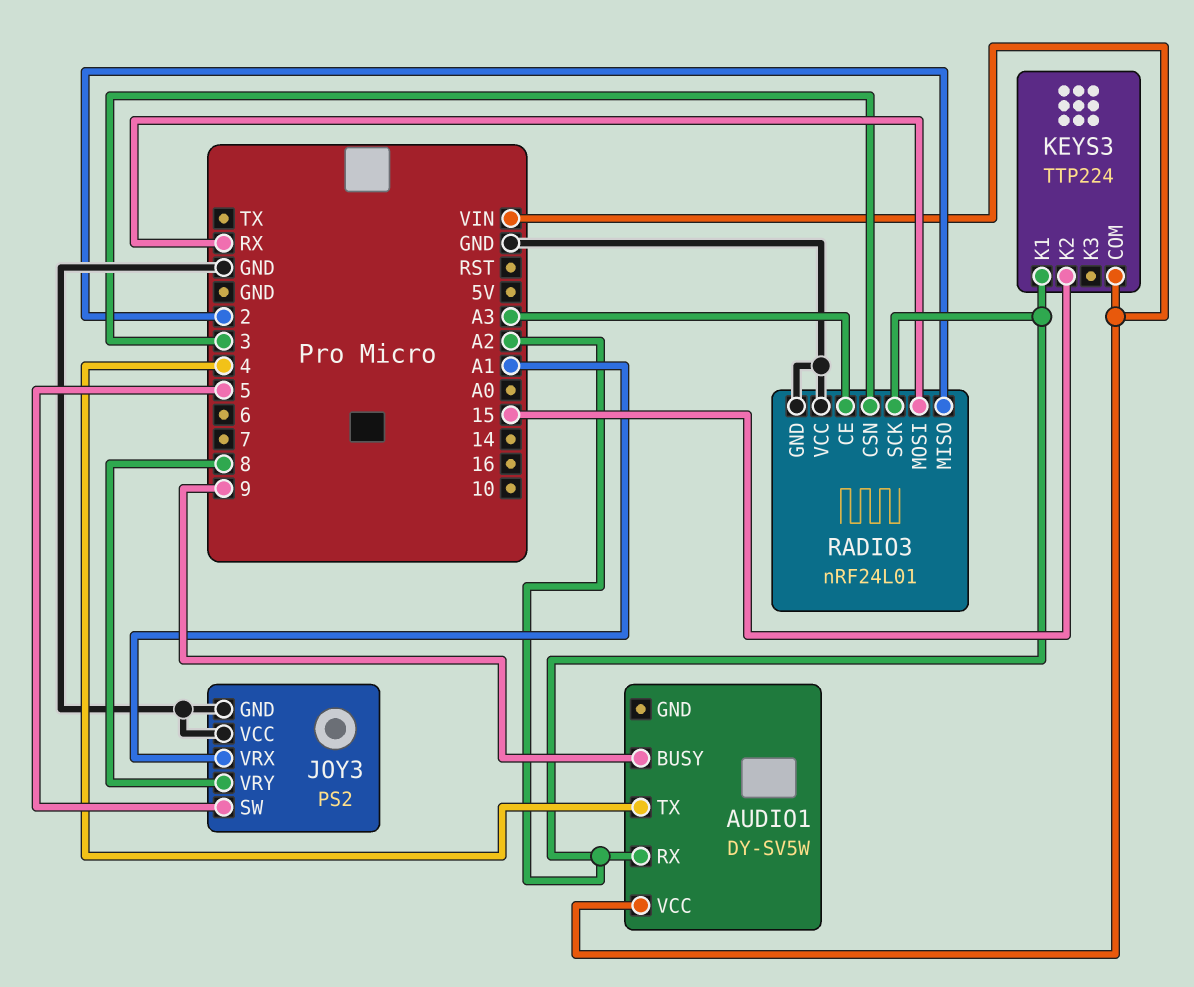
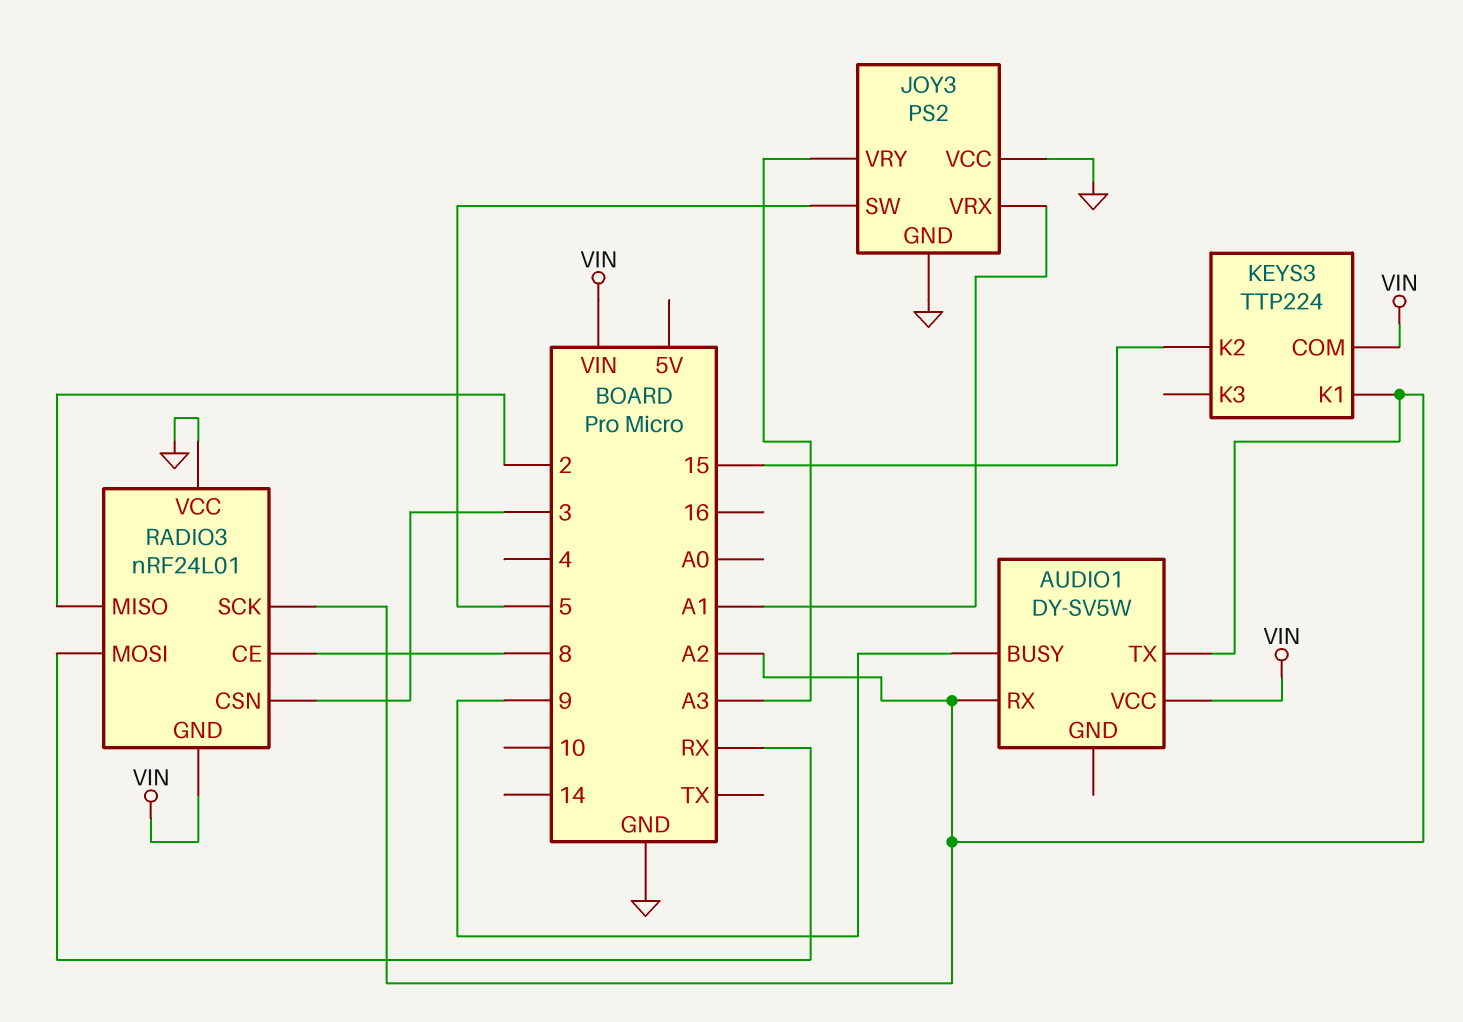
AUDIO1 pin TX: 4 -> A2
JOY3 pin VRY: 8 -> A3
RADIO3 pin CE: A3 -> 8
RADIO3 pin GND: GND -> VIN

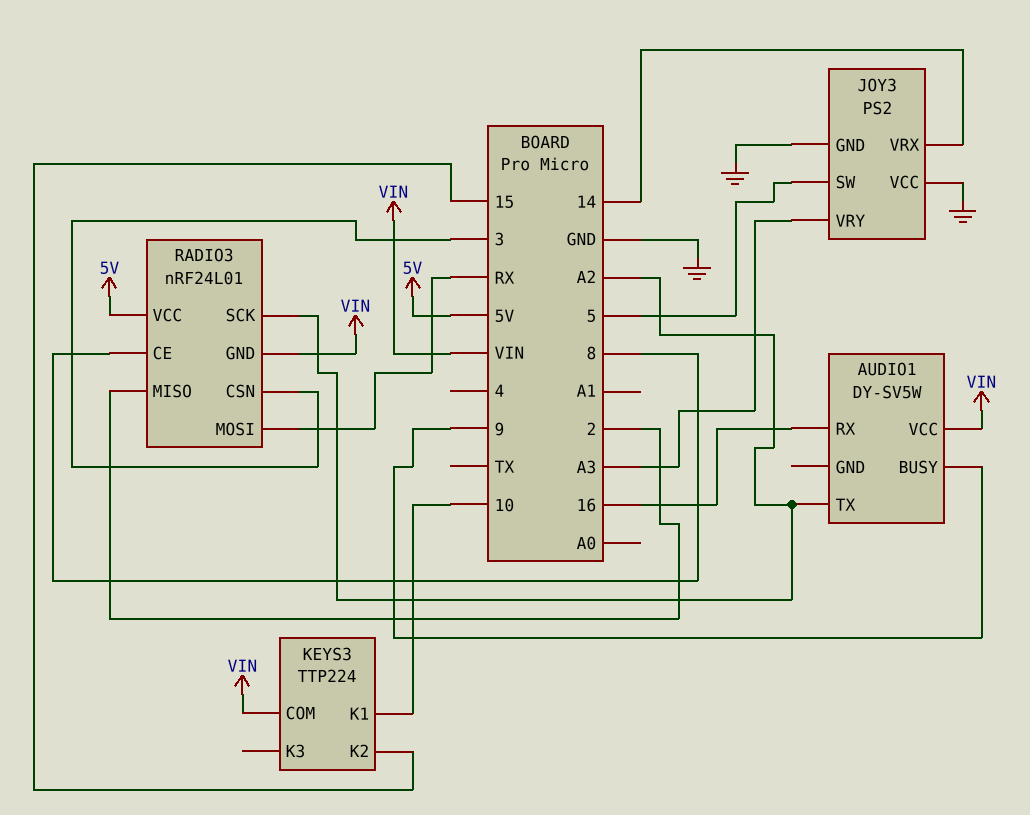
AUDIO1 pin RX: A2 -> 16
JOY3 pin VRX: A1 -> 14
KEYS3 pin K1: A2 -> 10
RADIO3 pin VCC: GND -> 5V

